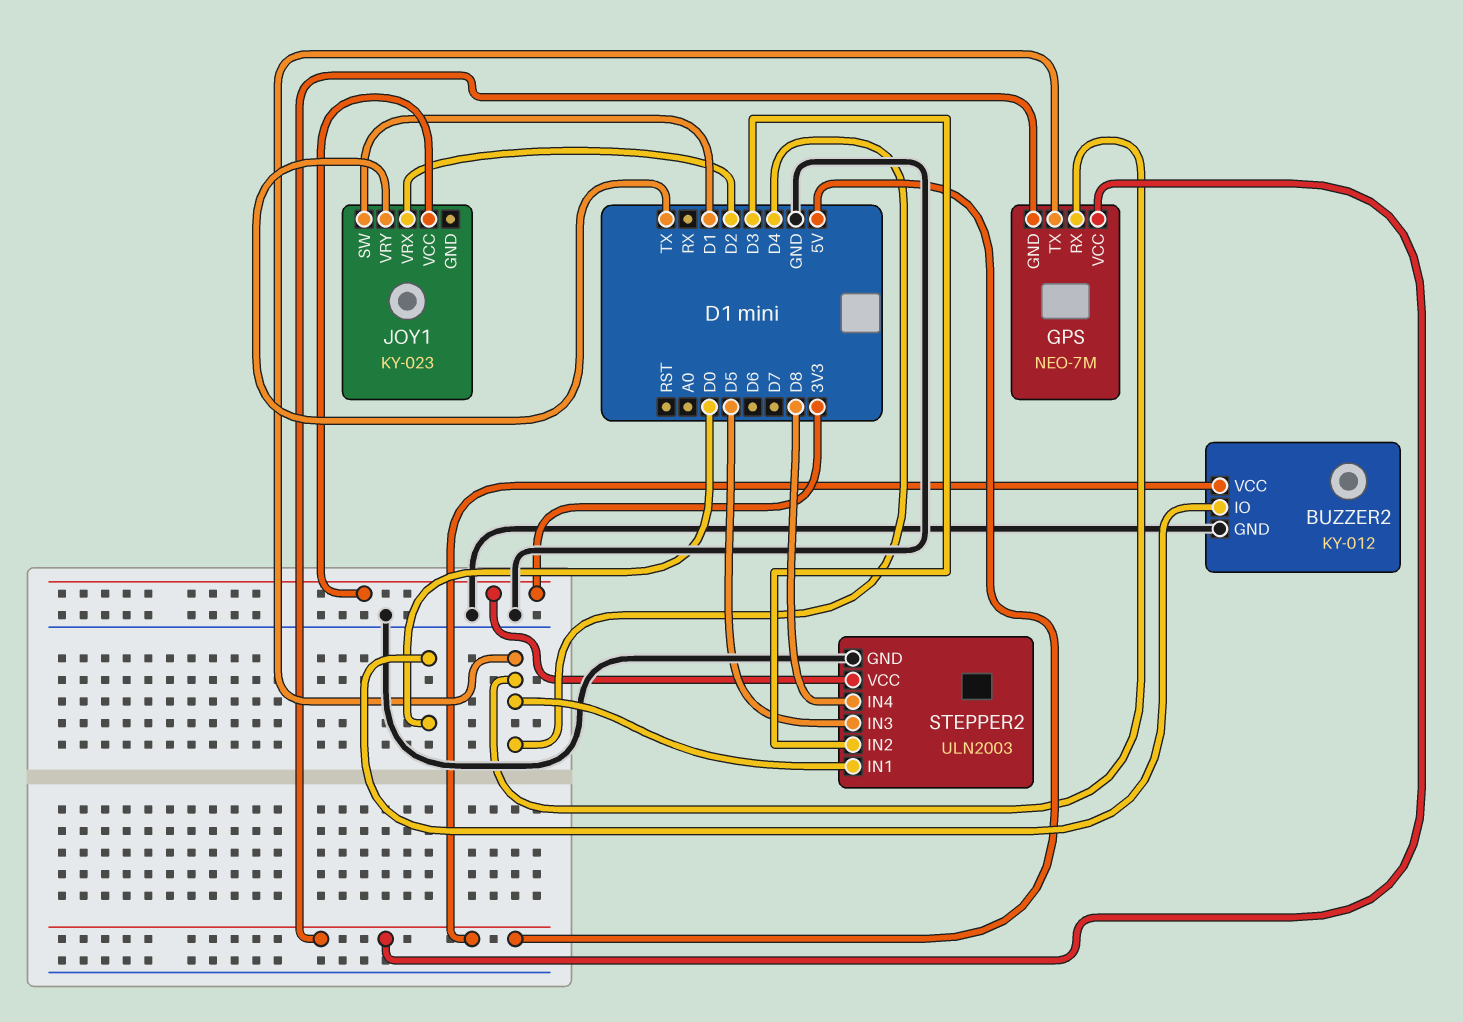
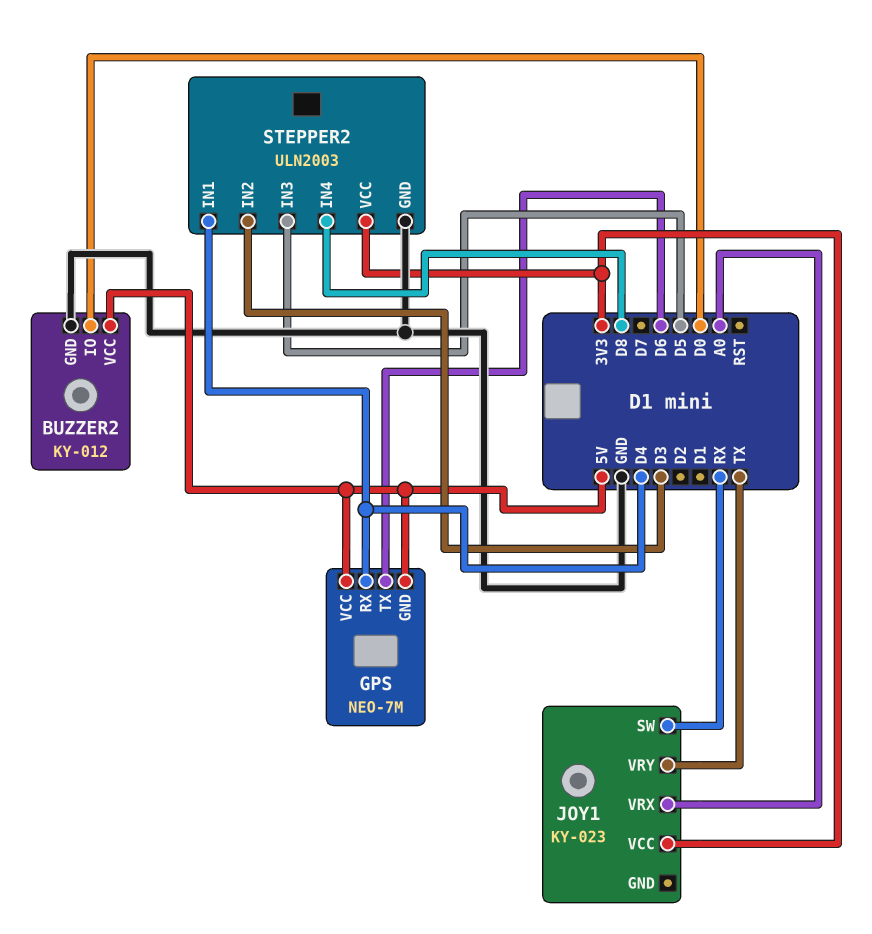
GPS pin TX: D4 -> D6
JOY1 pin SW: D1 -> RX
JOY1 pin VRX: D2 -> A0

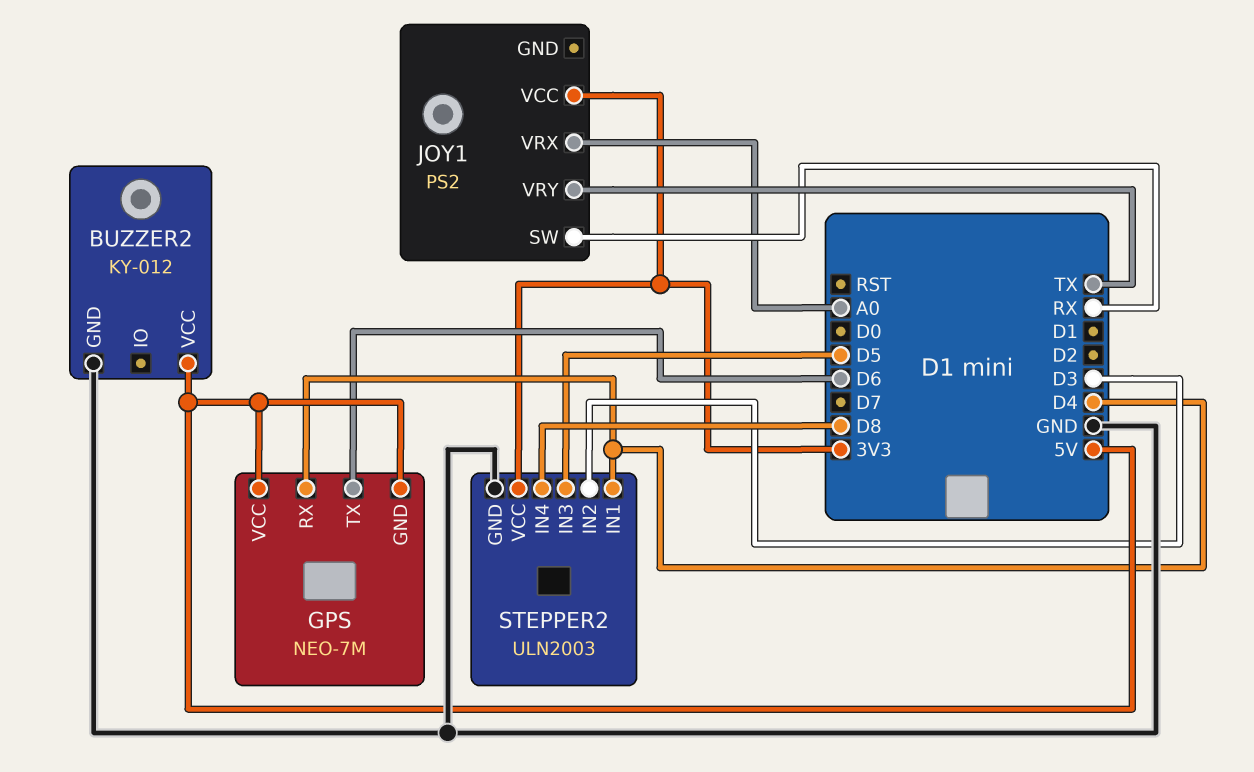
BUZZER2 pin IO: D0 -> none
JOY1: KY-023 -> PS2

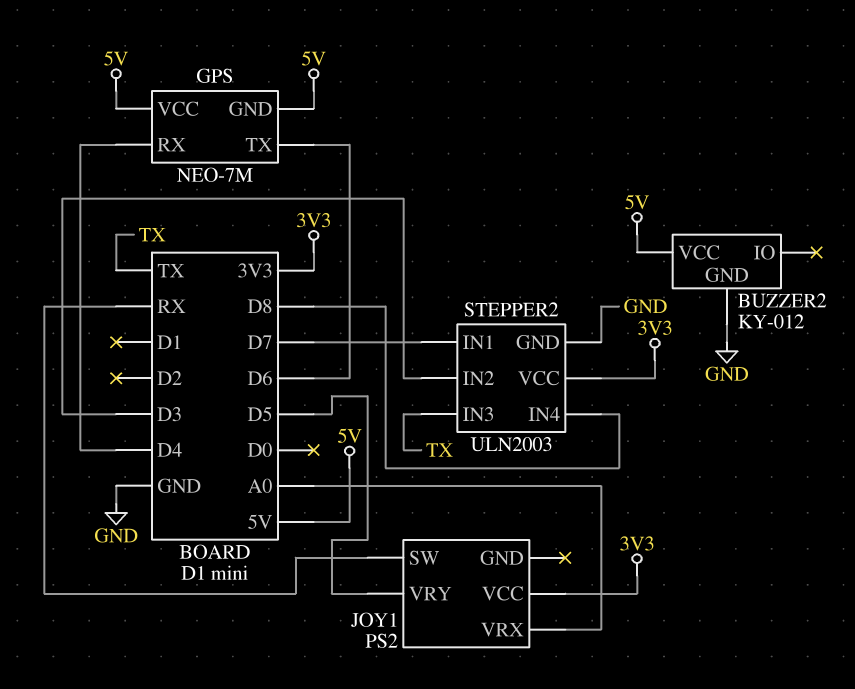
JOY1 pin VRY: TX -> D5
STEPPER2 pin IN1: D4 -> D7
STEPPER2 pin IN3: D5 -> TX

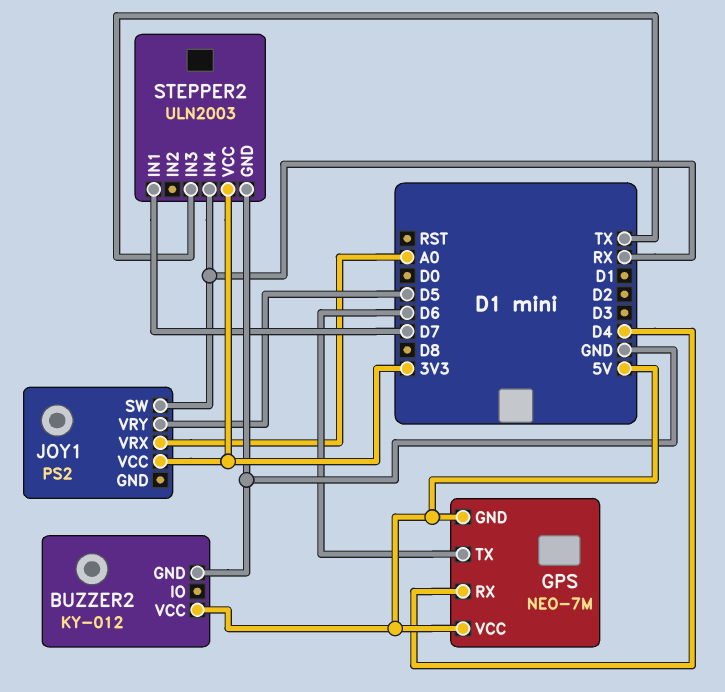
STEPPER2 pin IN2: D3 -> none
STEPPER2 pin IN4: D8 -> RX

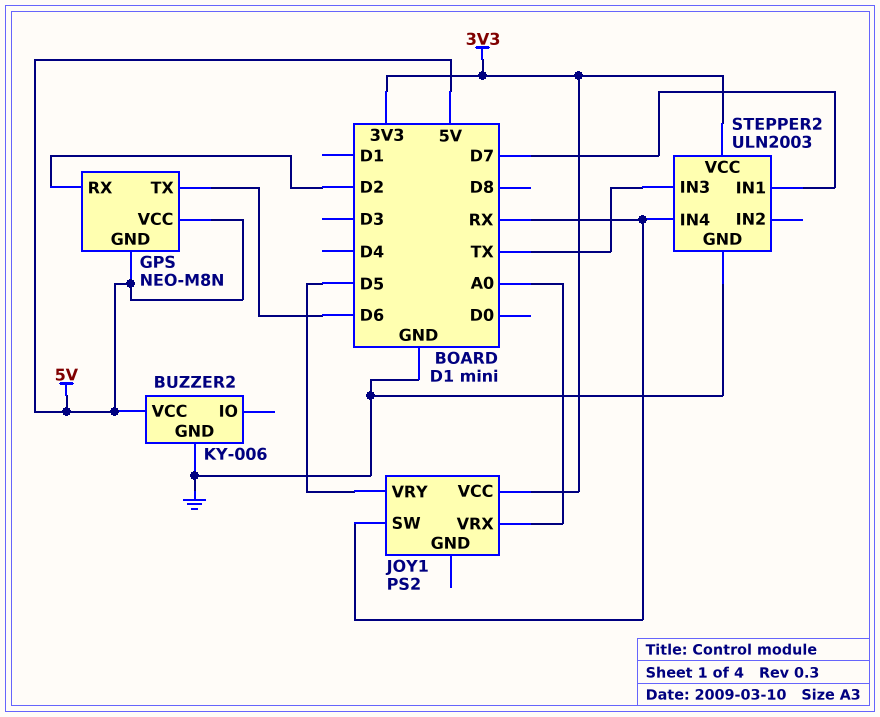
BUZZER2: KY-012 -> KY-006
GPS: NEO-7M -> NEO-M8N
GPS pin RX: D4 -> D2

